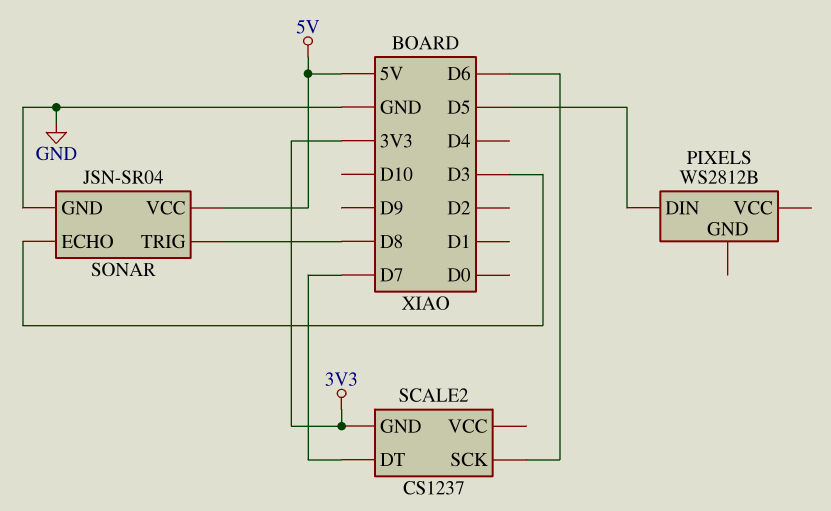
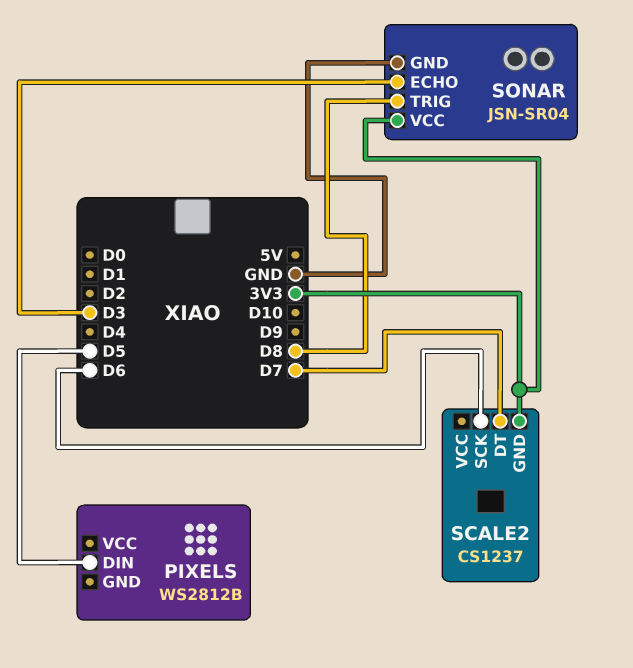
SONAR pin VCC: 5V -> 3V3

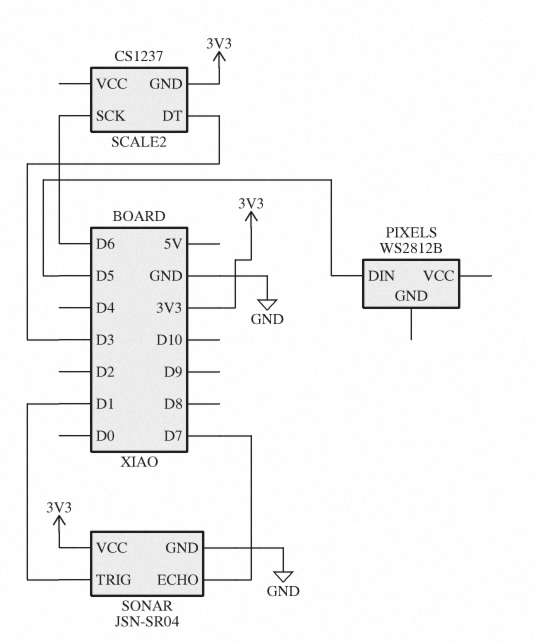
SCALE2 pin DT: D7 -> D3
SONAR pin ECHO: D3 -> D7
SONAR pin TRIG: D8 -> D1

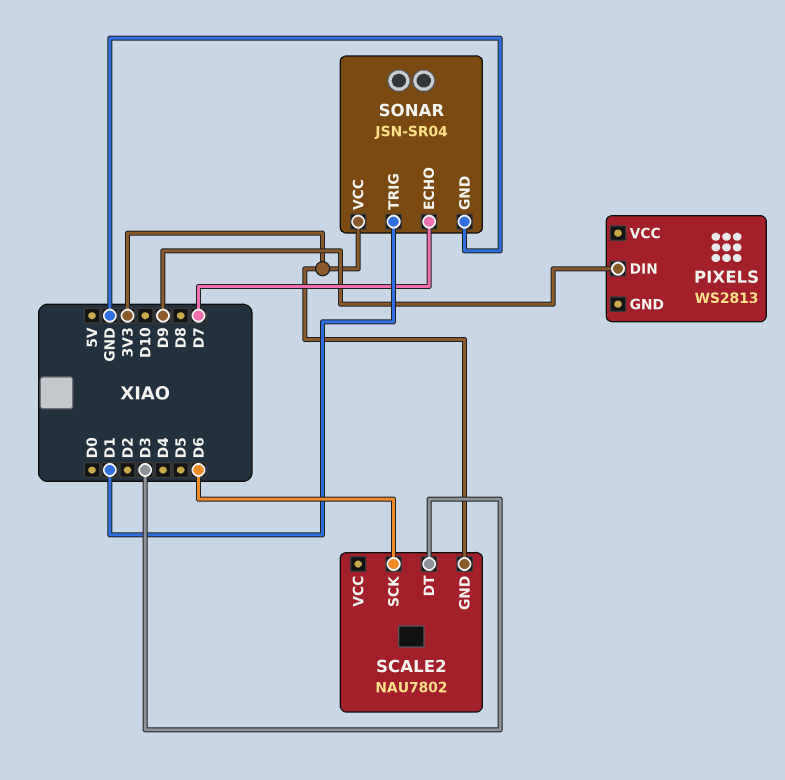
PIXELS: WS2812B -> WS2813
PIXELS pin DIN: D5 -> D9
SCALE2: CS1237 -> NAU7802

